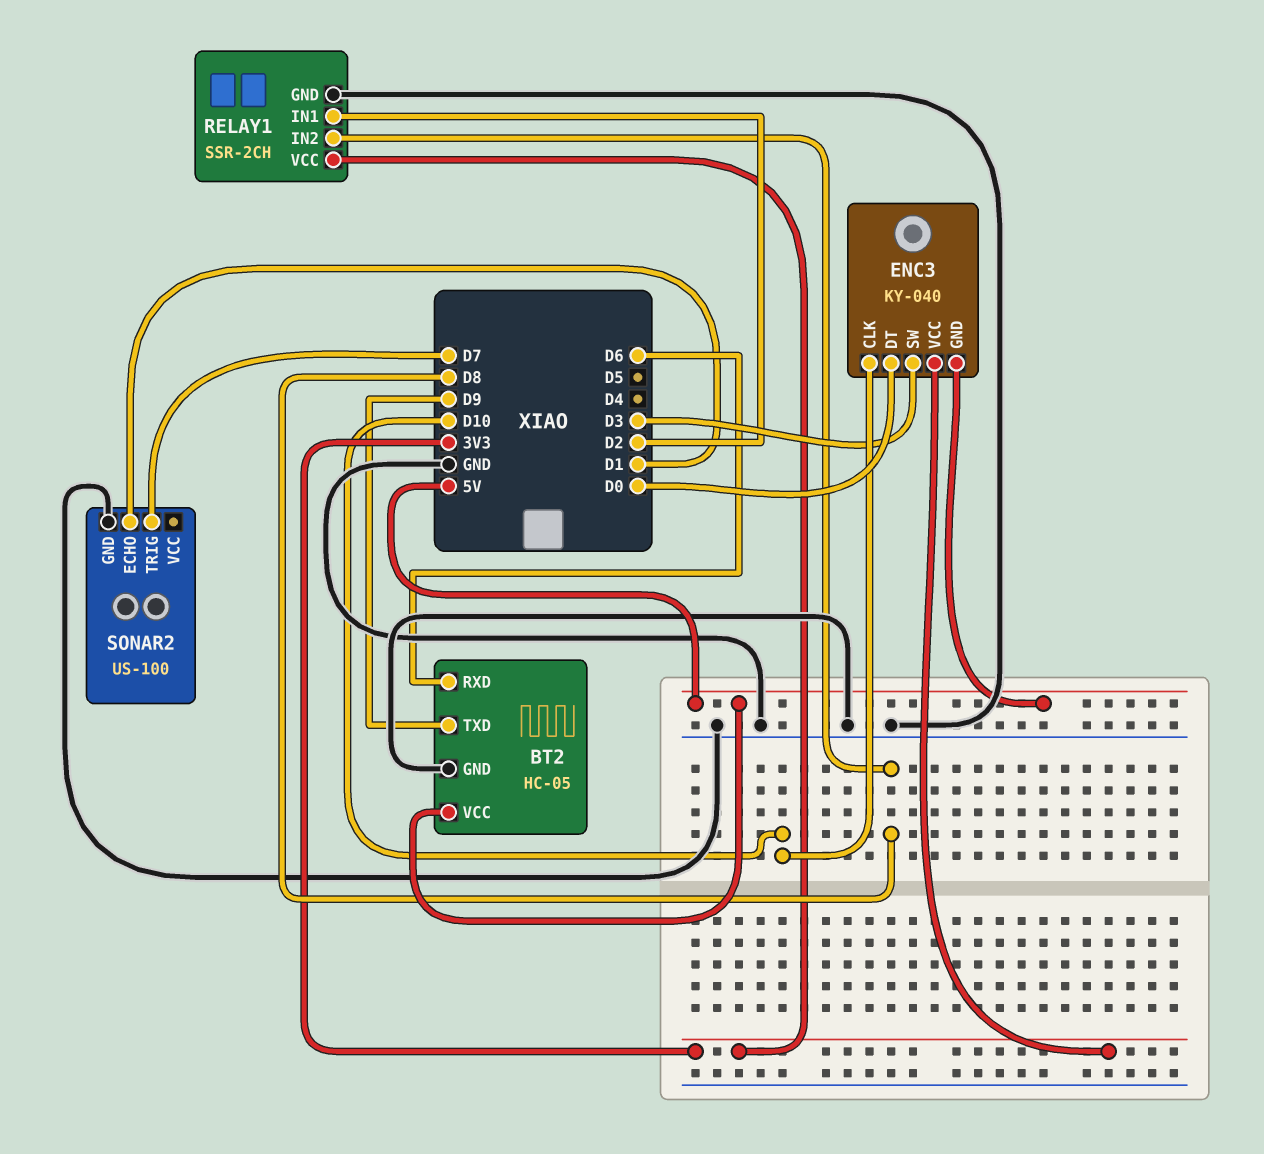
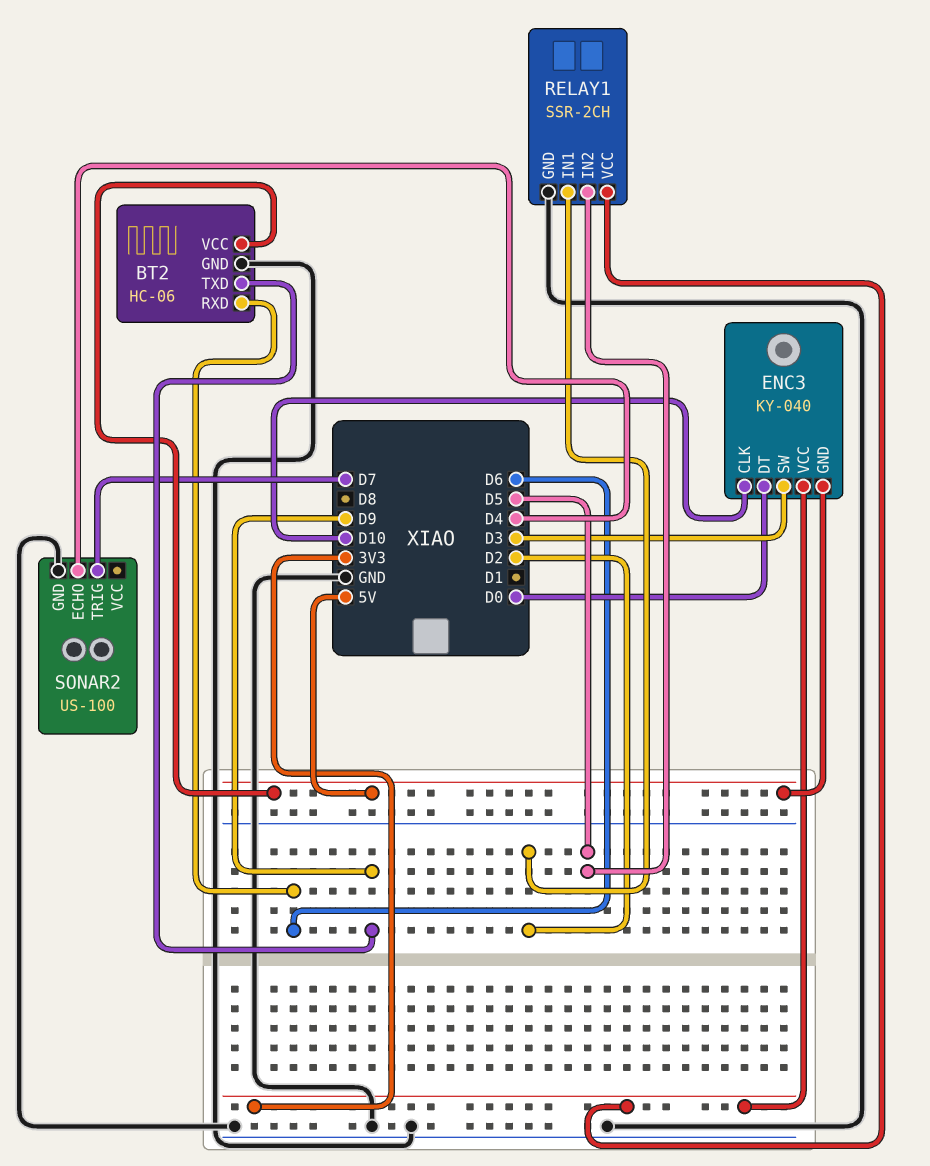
BT2: HC-05 -> HC-06
RELAY1 pin IN2: D8 -> D5
SONAR2 pin ECHO: D1 -> D4

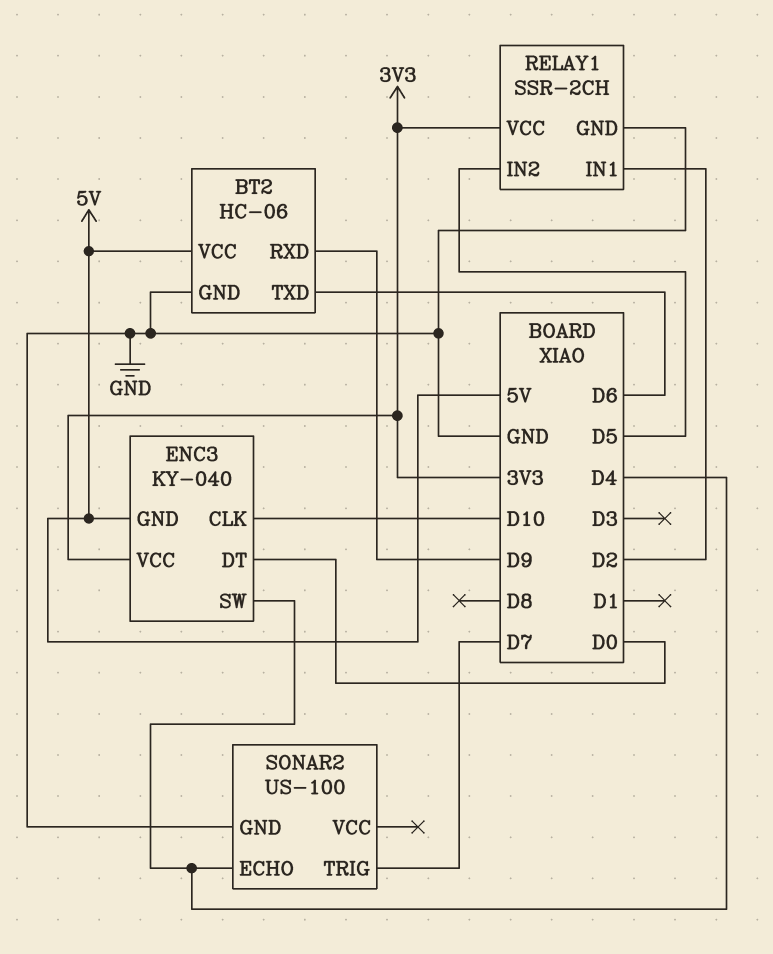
BT2 pin RXD: D6 -> D9
BT2 pin TXD: D9 -> D6
ENC3 pin SW: D3 -> D4

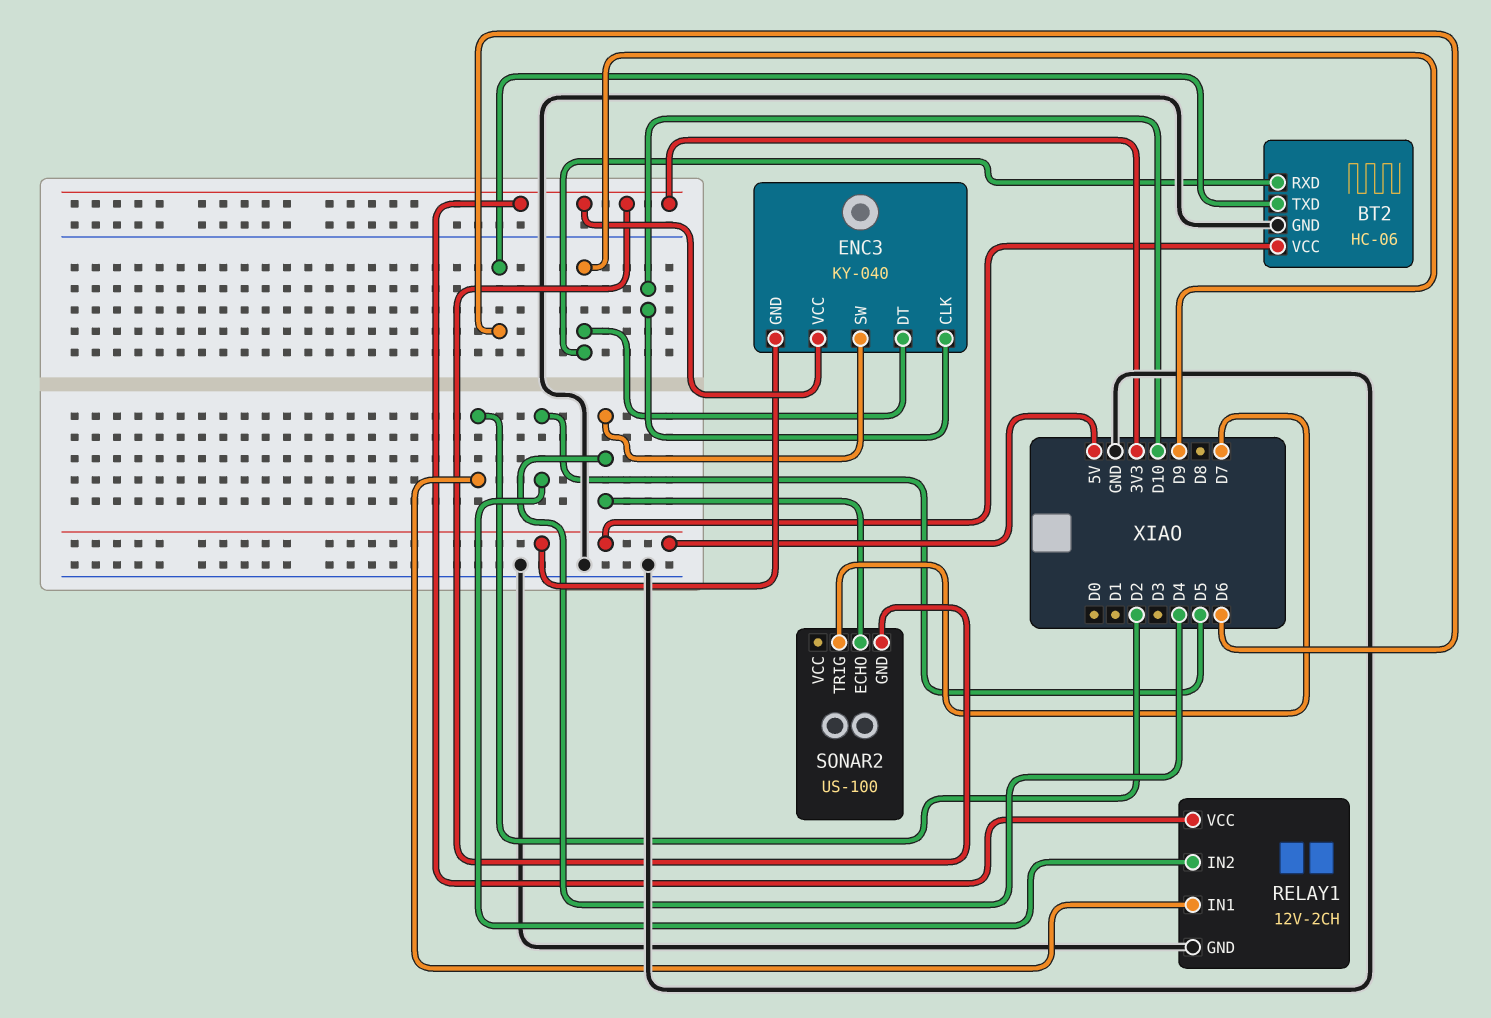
ENC3 pin DT: D0 -> D9
RELAY1: SSR-2CH -> 12V-2CH
SONAR2 pin GND: GND -> 3V3

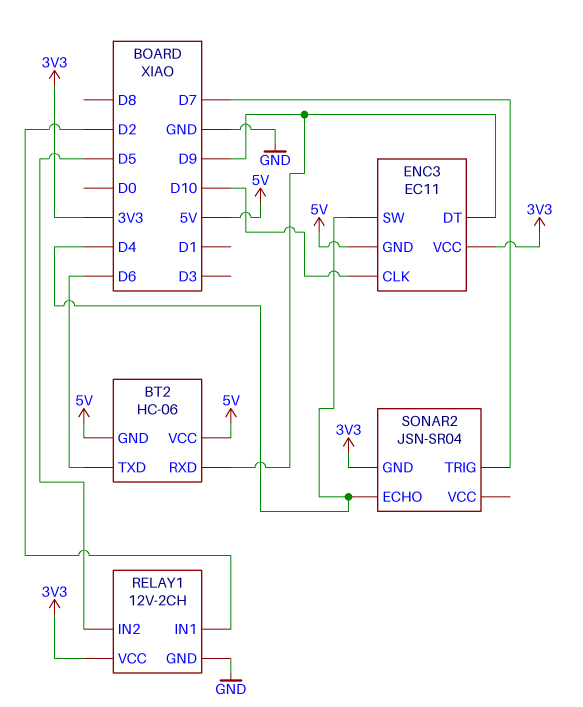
BT2 pin GND: GND -> 5V
ENC3: KY-040 -> EC11
SONAR2: US-100 -> JSN-SR04

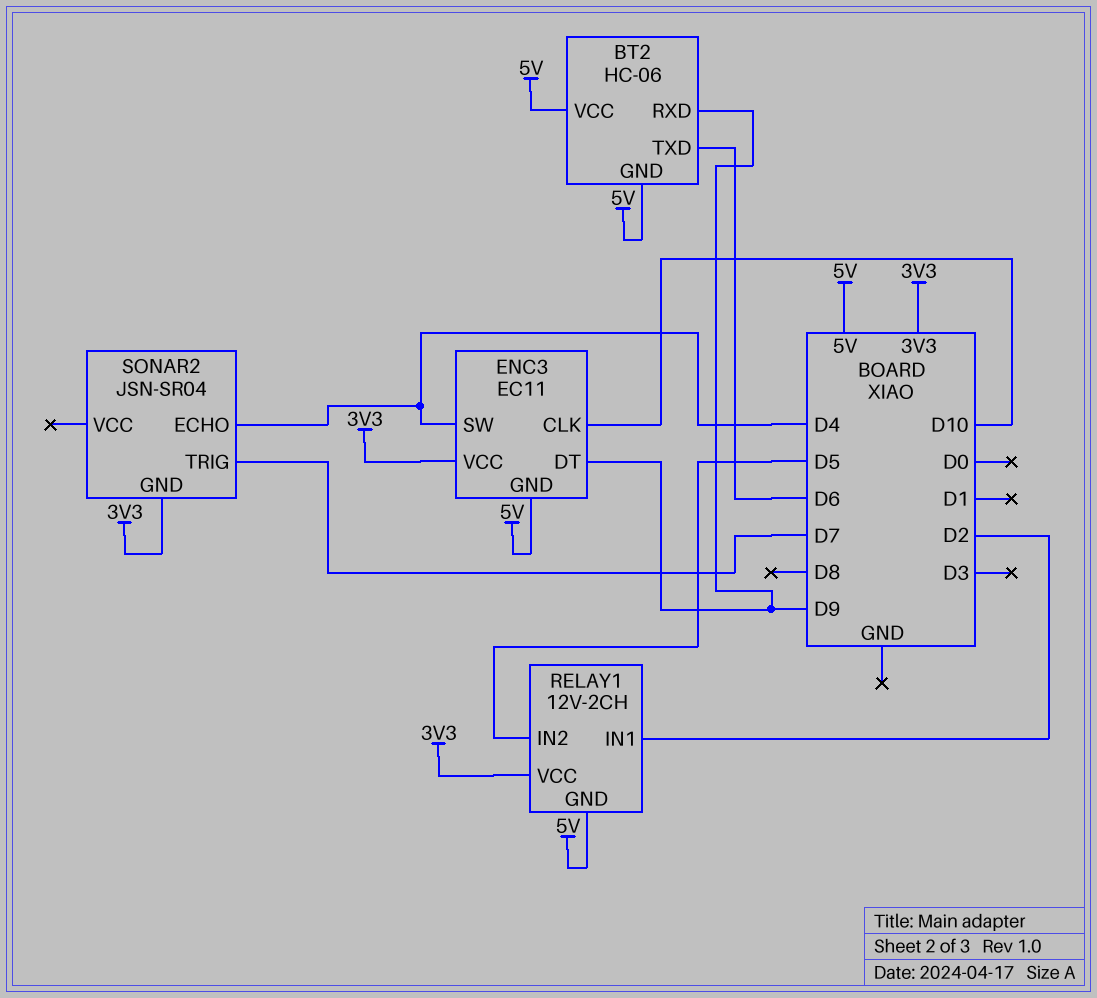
RELAY1 pin GND: GND -> 5V

